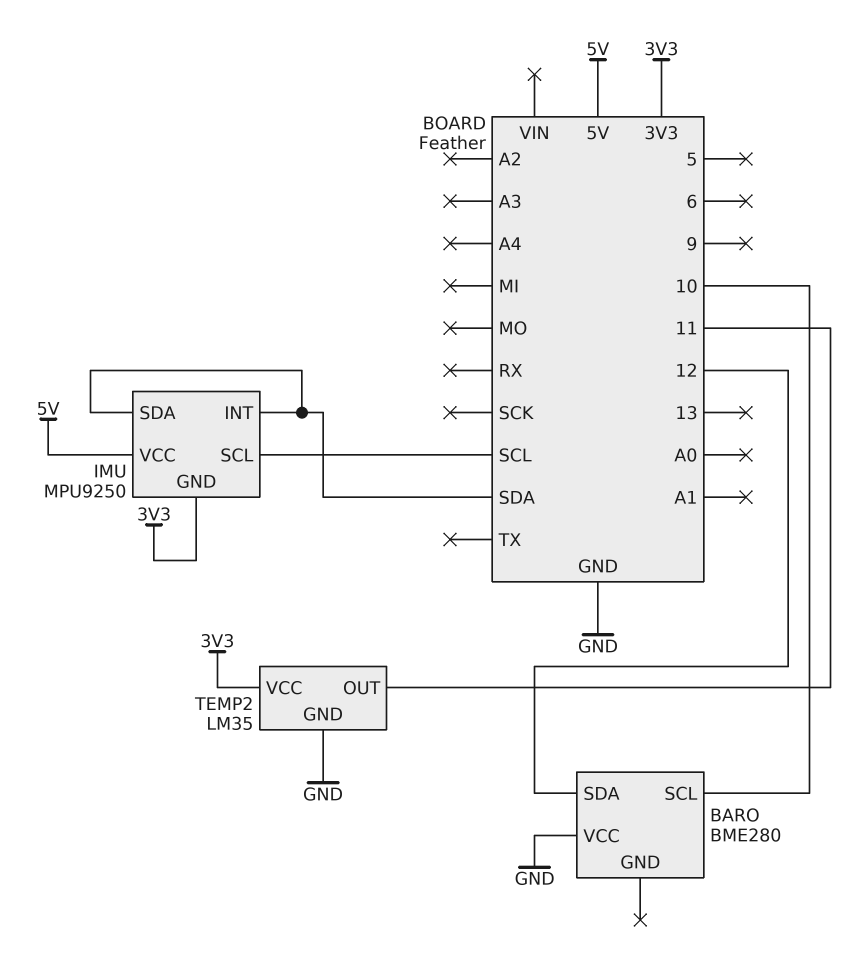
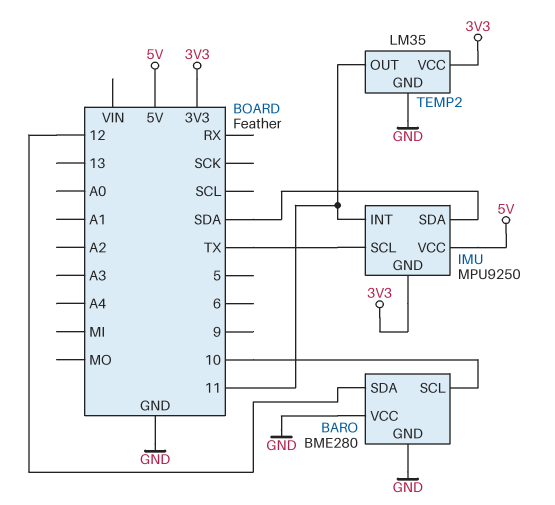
BARO pin GND: none -> GND
IMU pin INT: SDA -> 11
IMU pin SCL: SCL -> TX

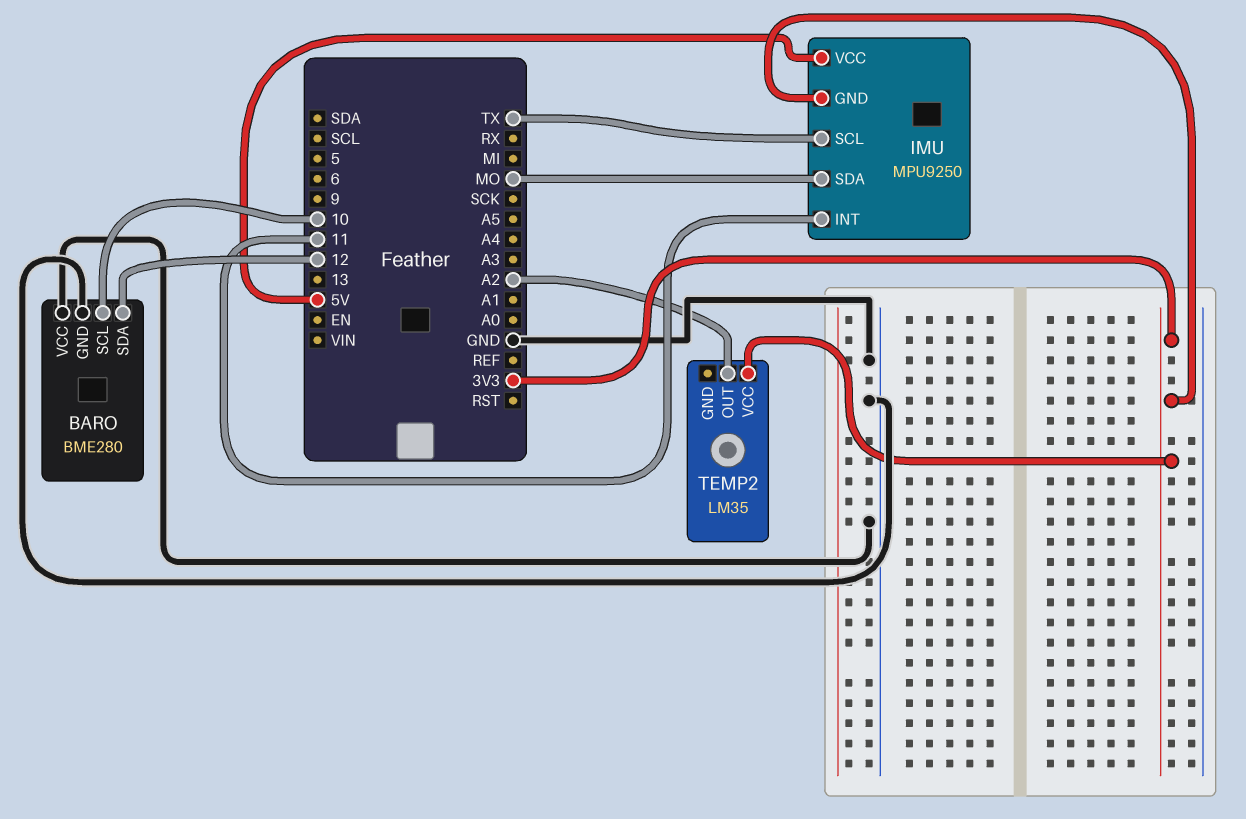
IMU pin SDA: SDA -> MO
TEMP2 pin GND: GND -> none
TEMP2 pin OUT: 11 -> A2

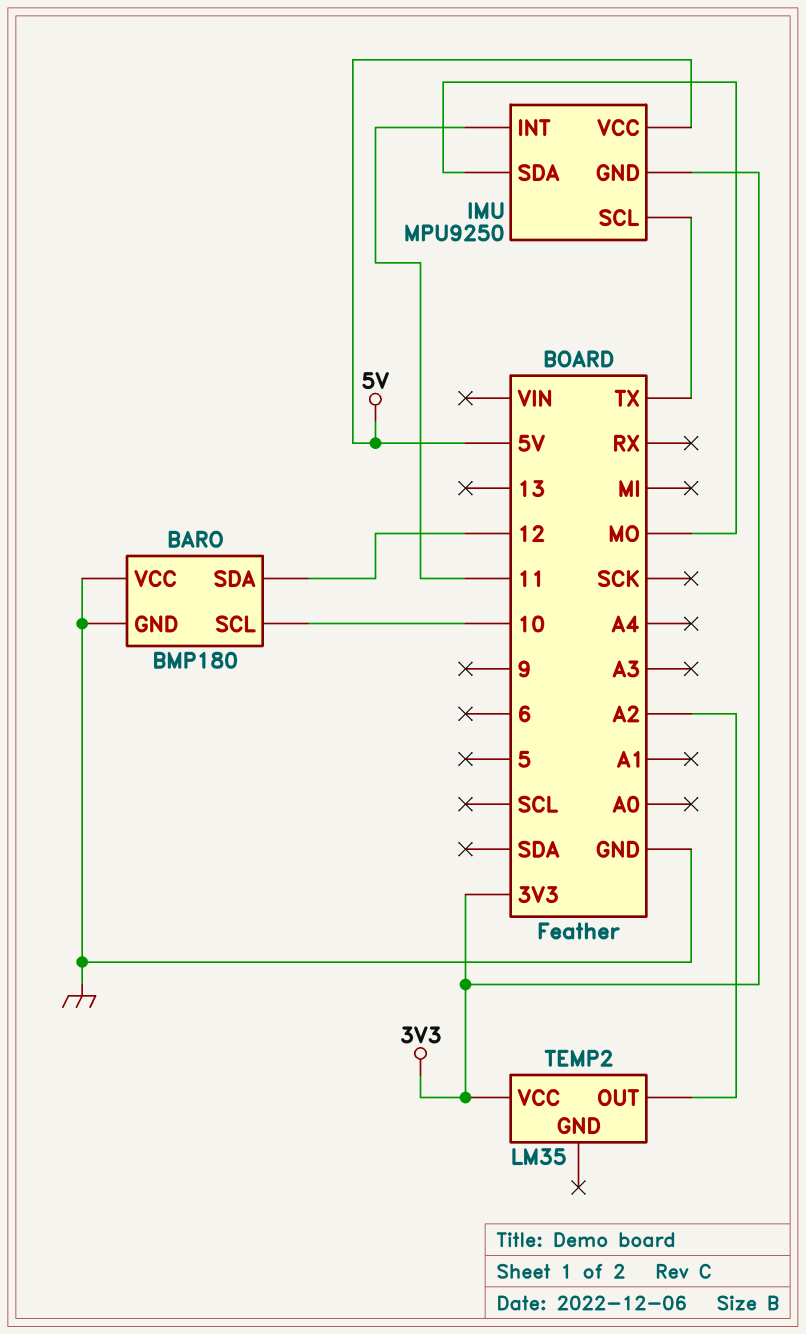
BARO: BME280 -> BMP180

